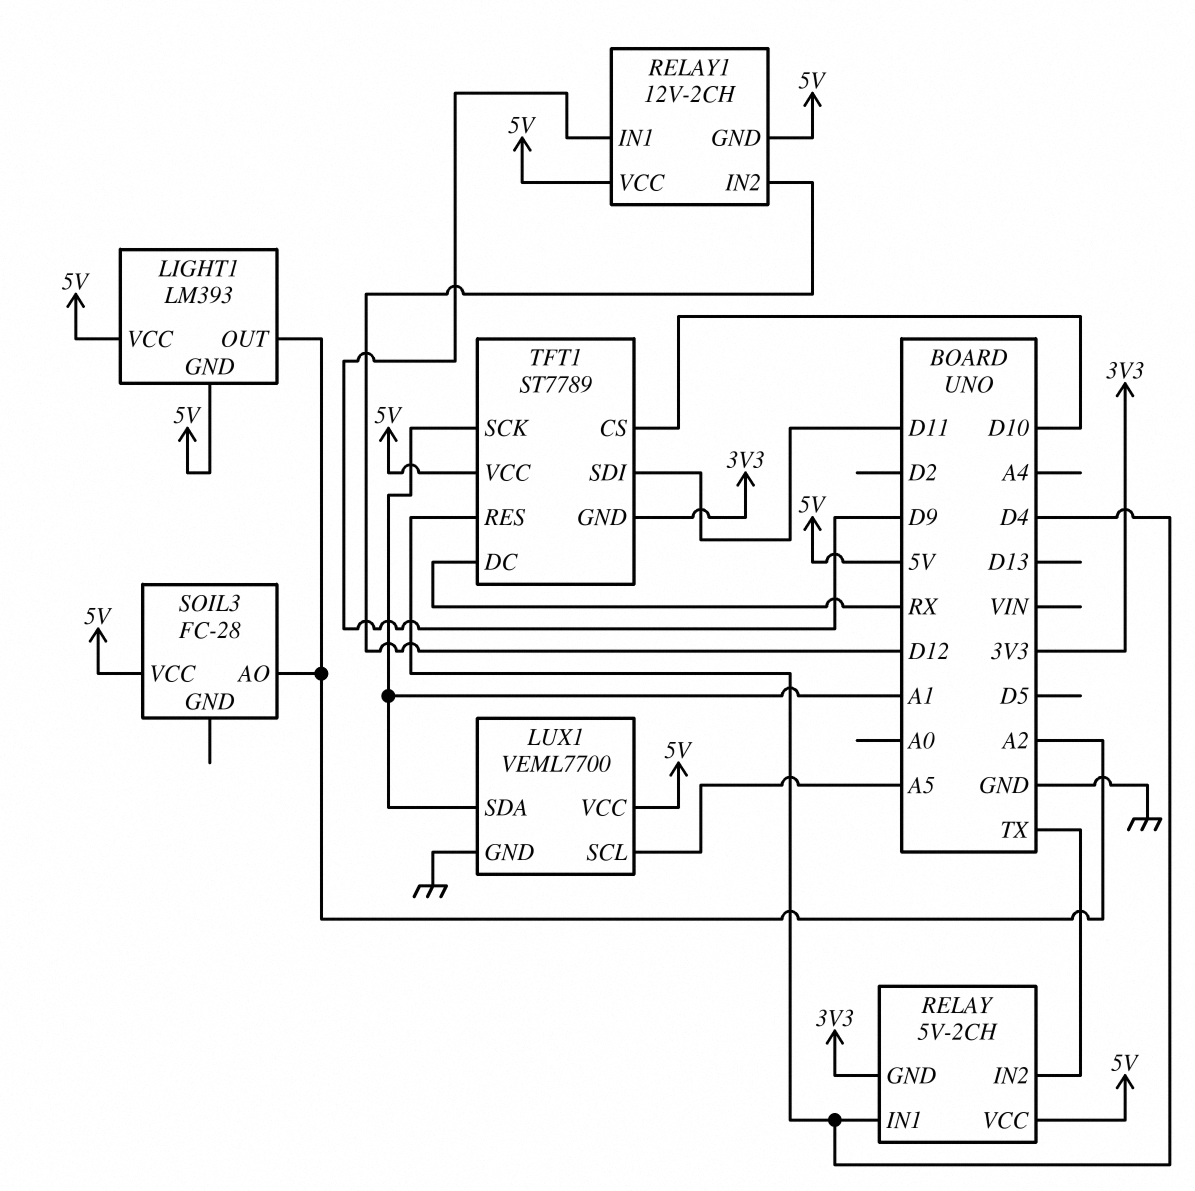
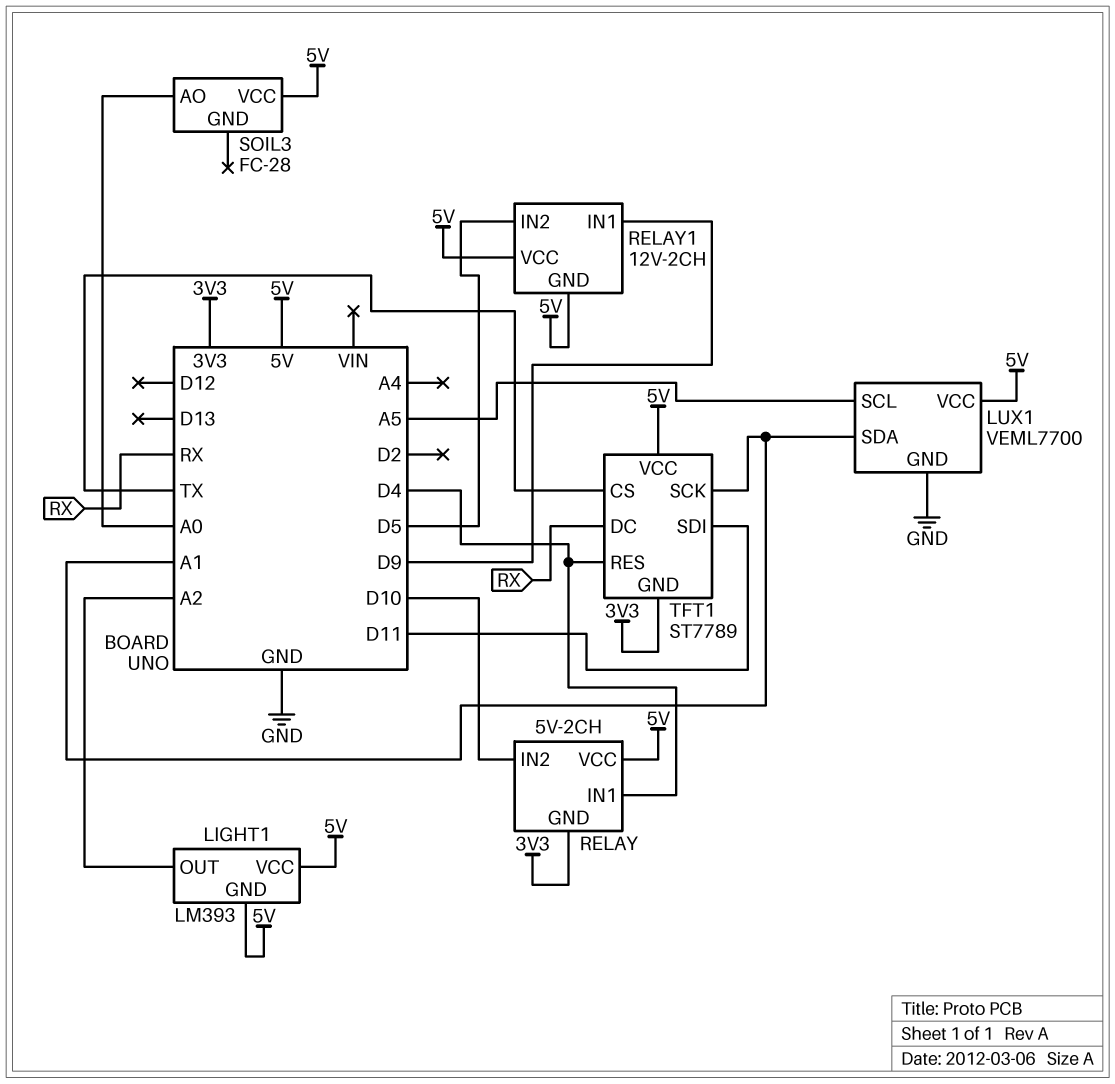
RELAY pin IN2: TX -> D10
RELAY1 pin IN2: D12 -> D5
SOIL3 pin AO: A2 -> A0
TFT1 pin CS: D10 -> TX

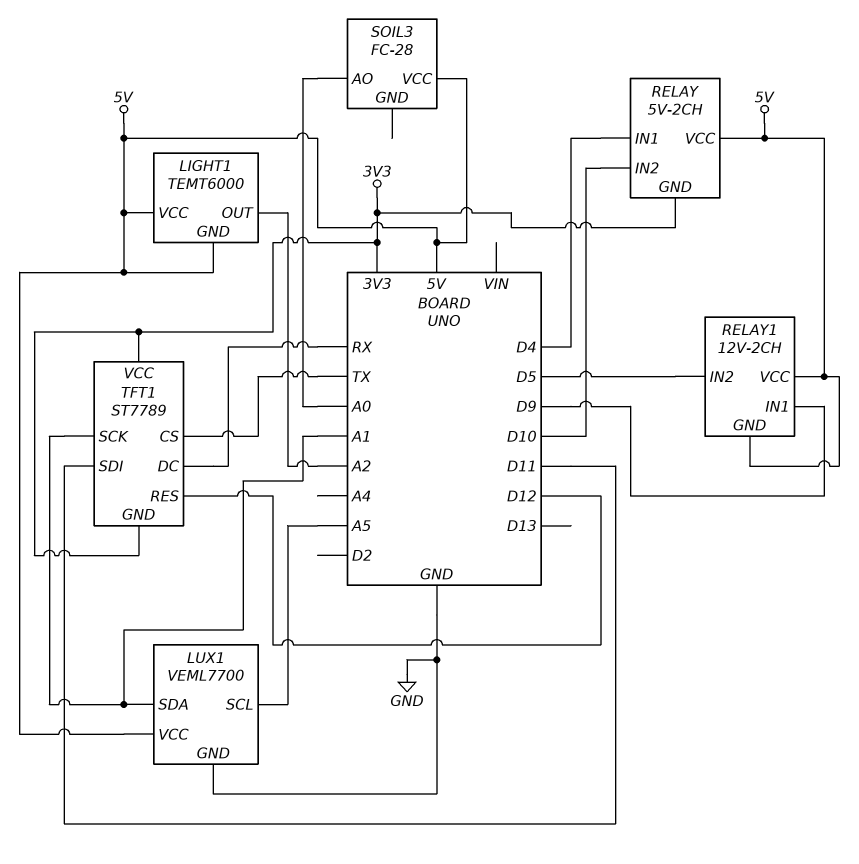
LIGHT1: LM393 -> TEMT6000
TFT1 pin RES: D4 -> D12
TFT1 pin VCC: 5V -> 3V3

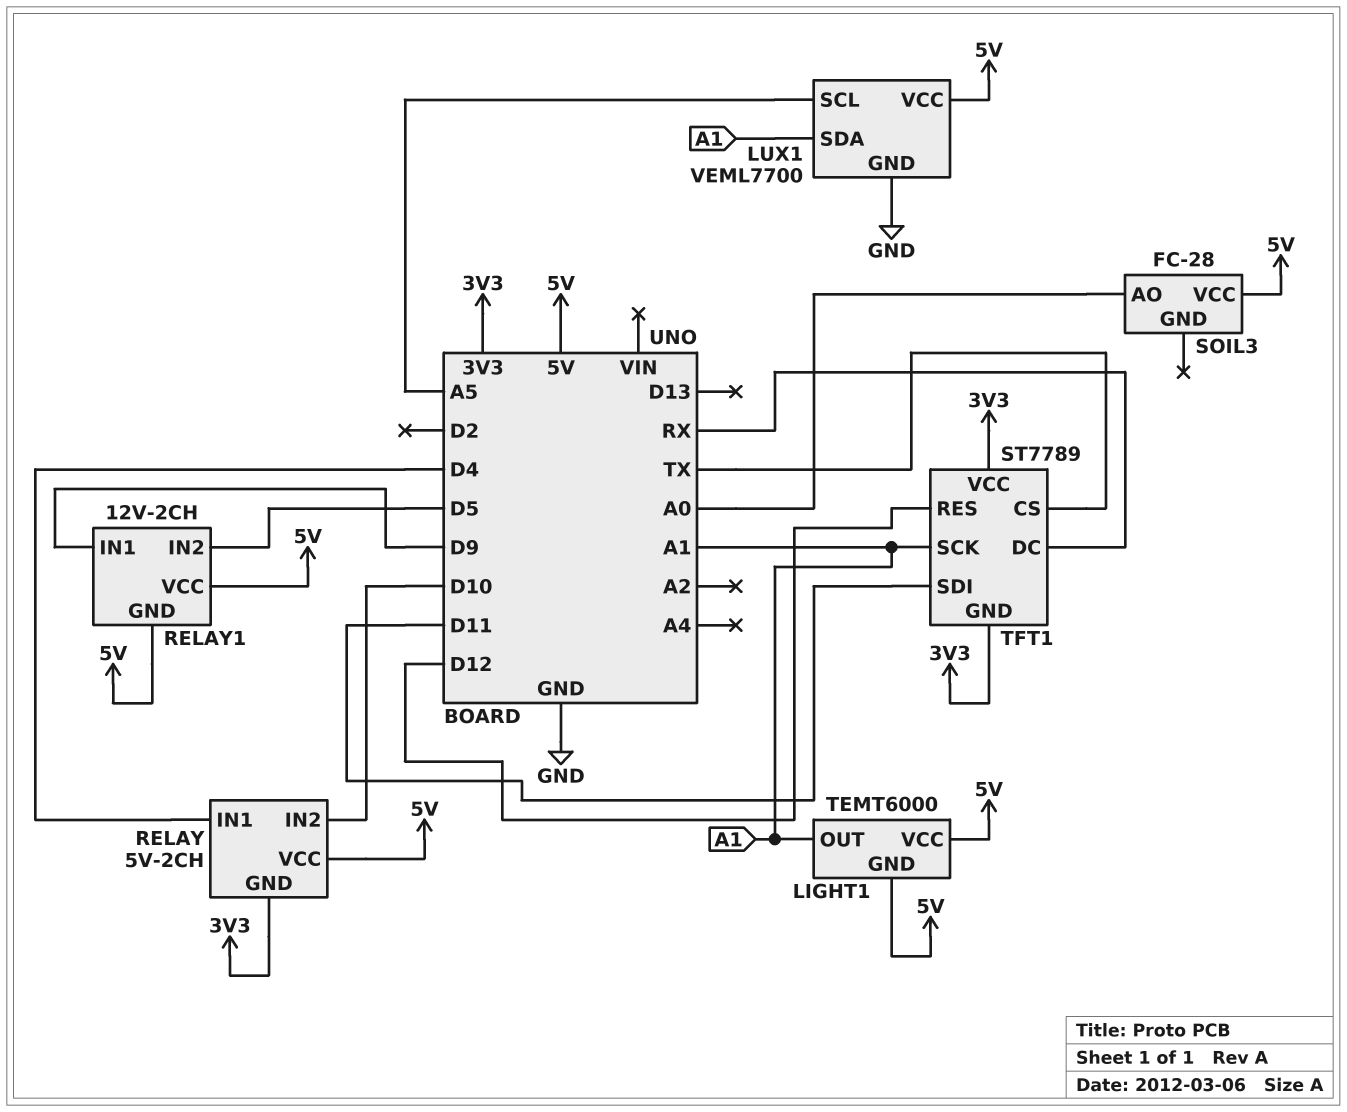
LIGHT1 pin OUT: A2 -> A1

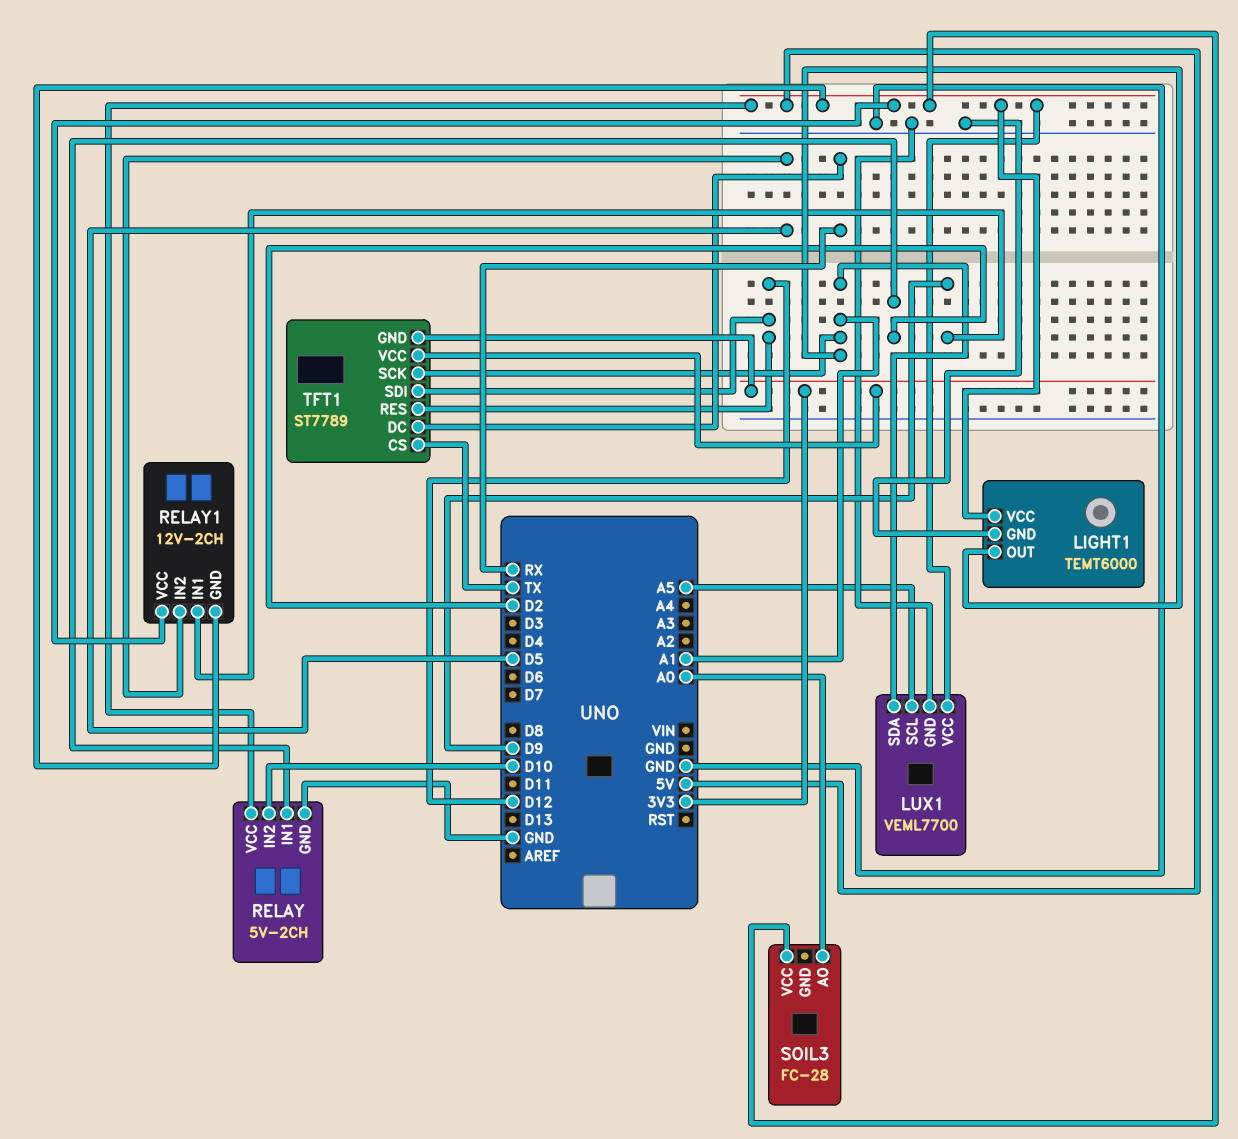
LIGHT1 pin GND: 5V -> GND
RELAY pin GND: 3V3 -> GND
RELAY pin IN1: D4 -> D2
TFT1 pin SDI: D11 -> D12

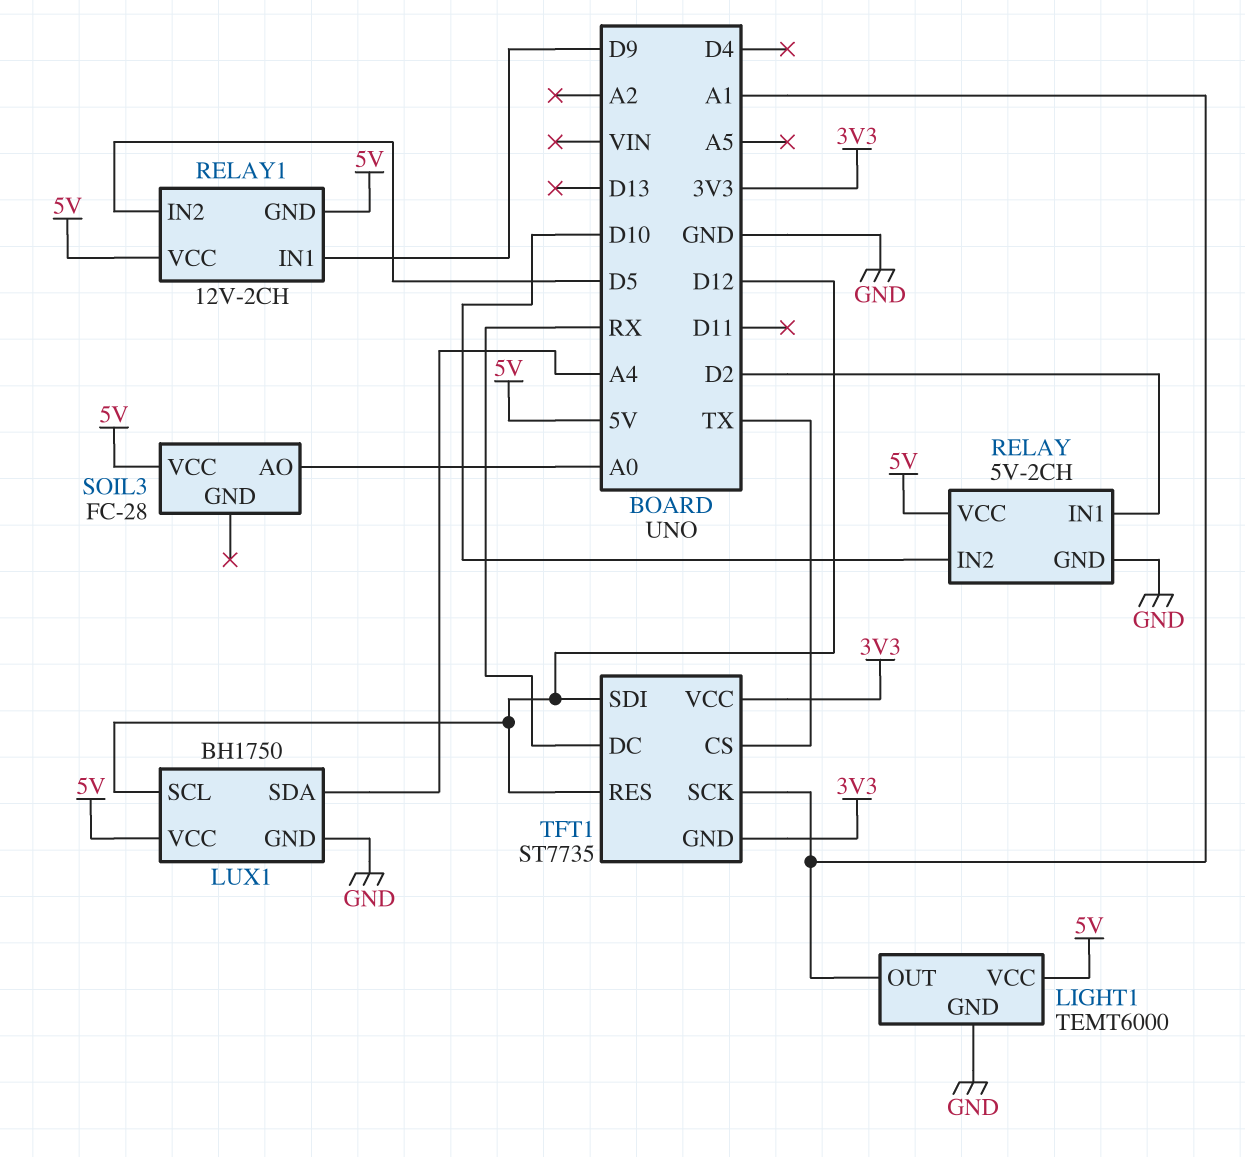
LUX1: VEML7700 -> BH1750
LUX1 pin SCL: A5 -> D12
LUX1 pin SDA: A1 -> A4
TFT1: ST7789 -> ST7735

